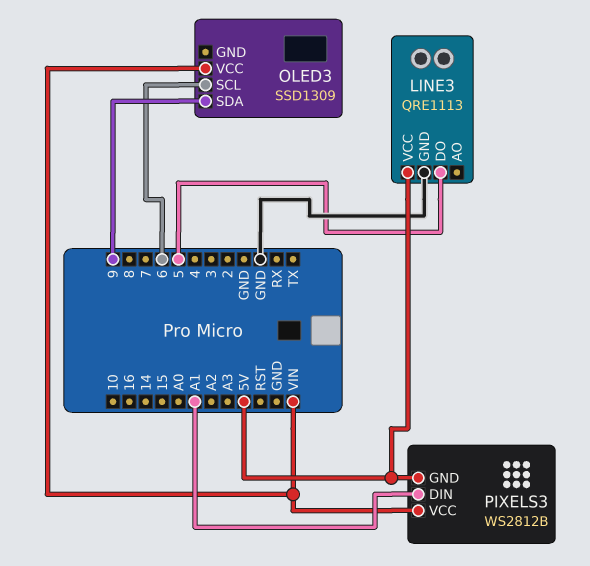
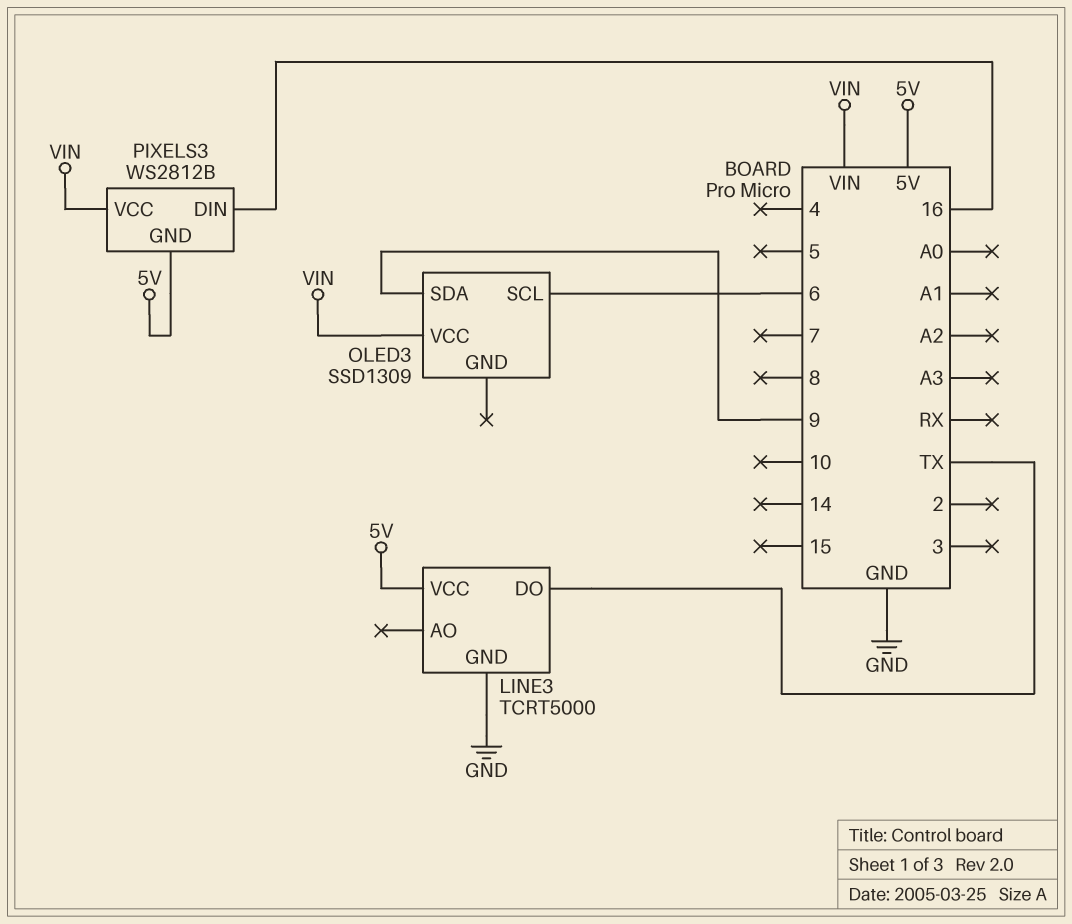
LINE3: QRE1113 -> TCRT5000
LINE3 pin DO: 5 -> TX
PIXELS3 pin DIN: A1 -> 16

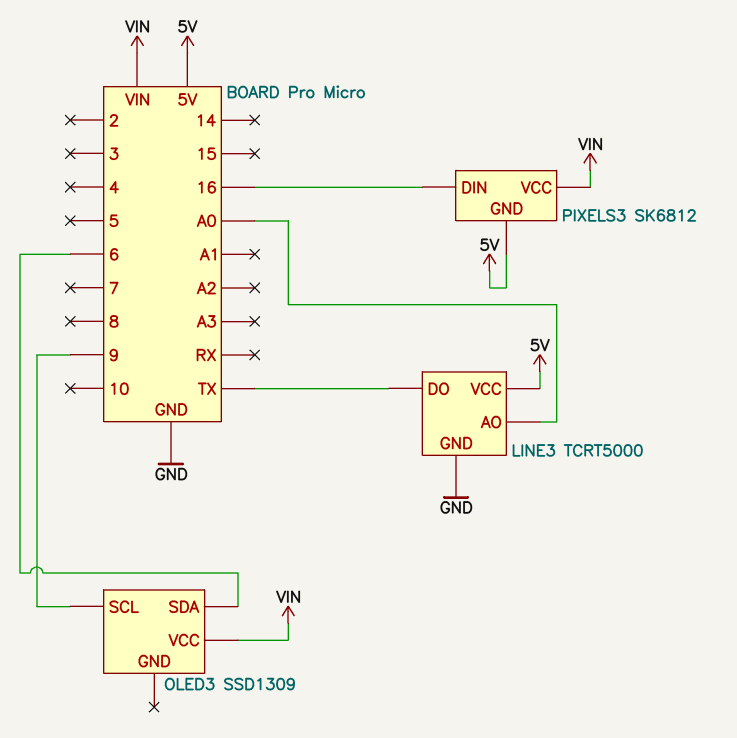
LINE3 pin AO: none -> A0
OLED3 pin SCL: 6 -> 9
OLED3 pin SDA: 9 -> 6
PIXELS3: WS2812B -> SK6812

